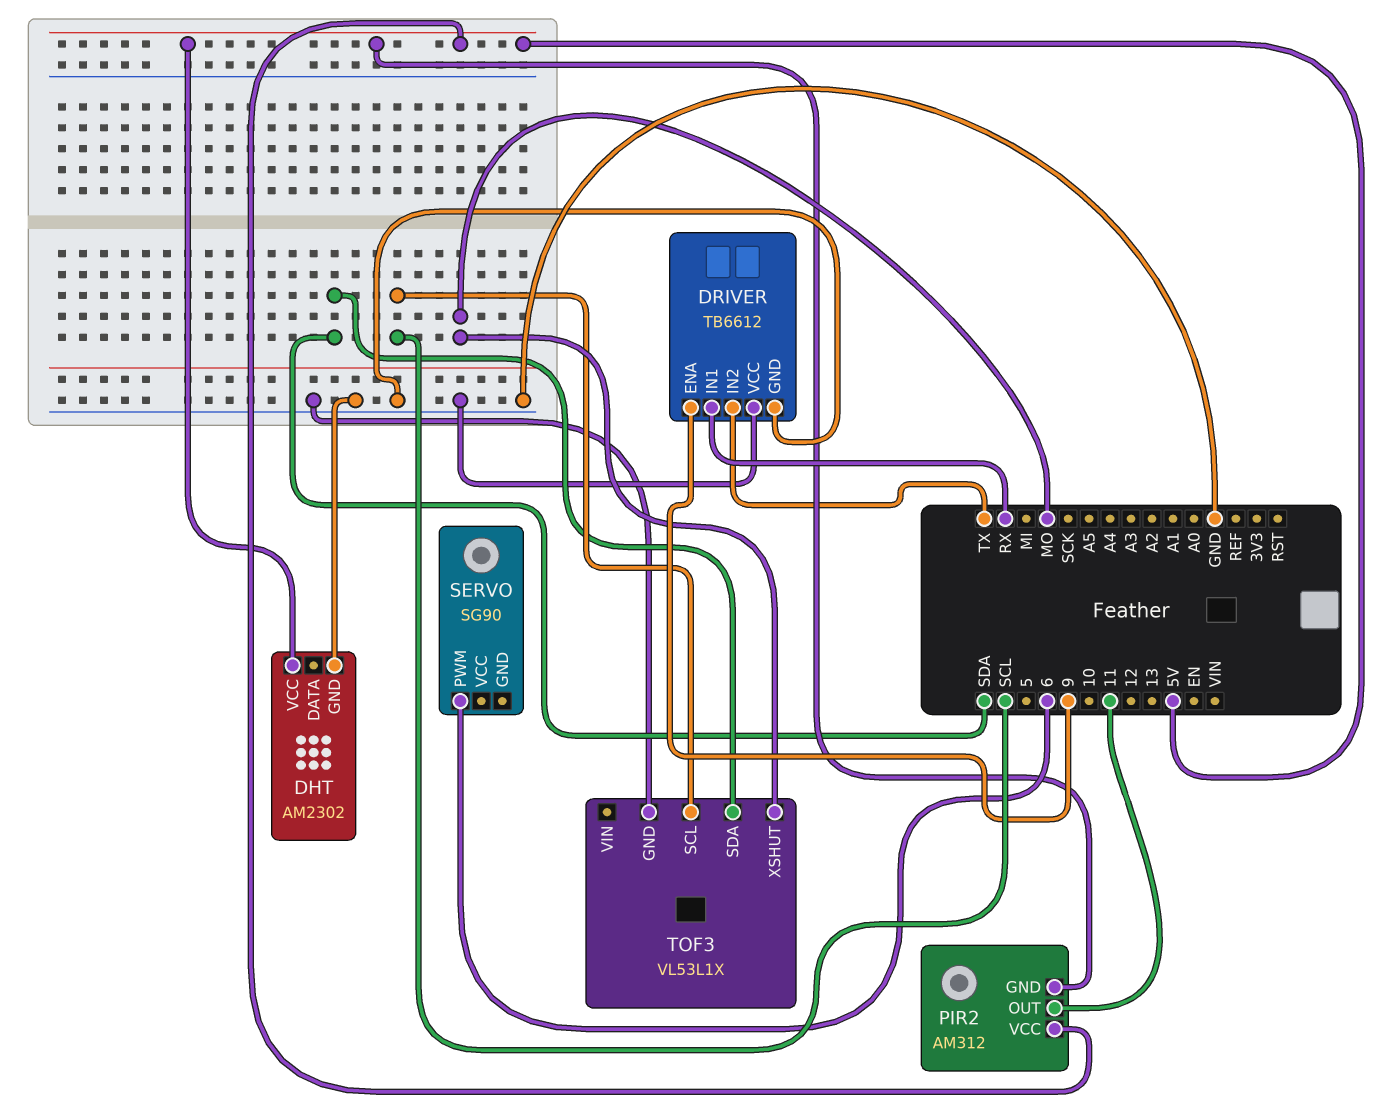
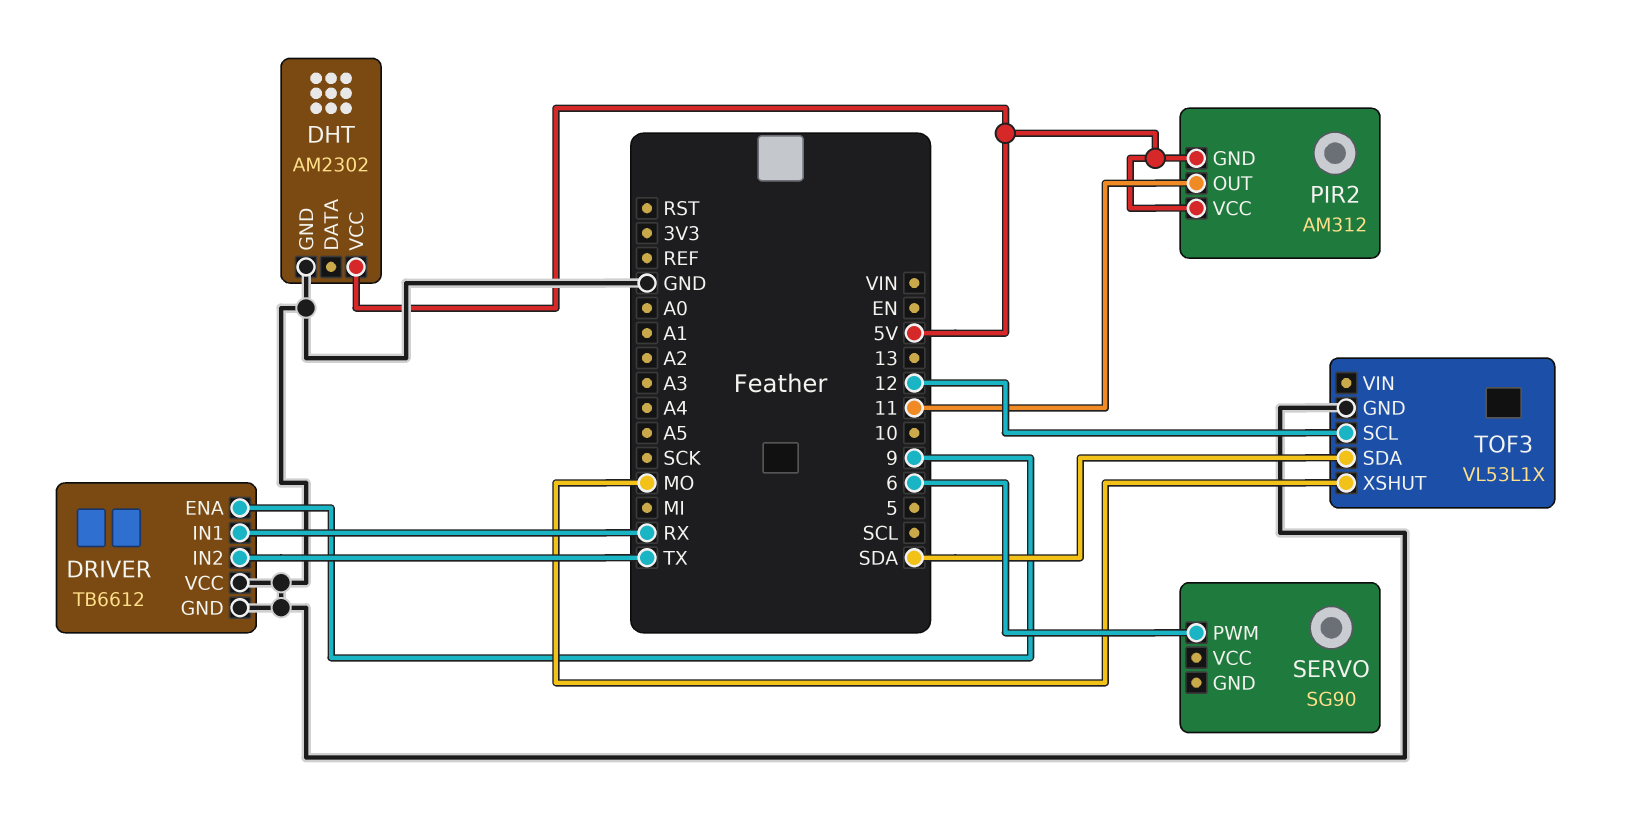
TOF3 pin SCL: SCL -> 12

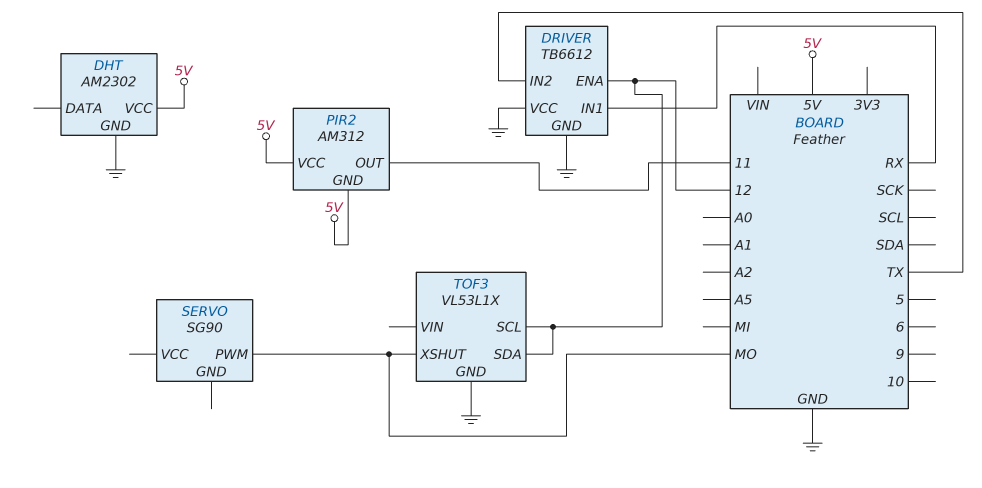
DRIVER pin ENA: 9 -> 12
SERVO pin PWM: 6 -> MO
TOF3 pin SDA: SDA -> 12

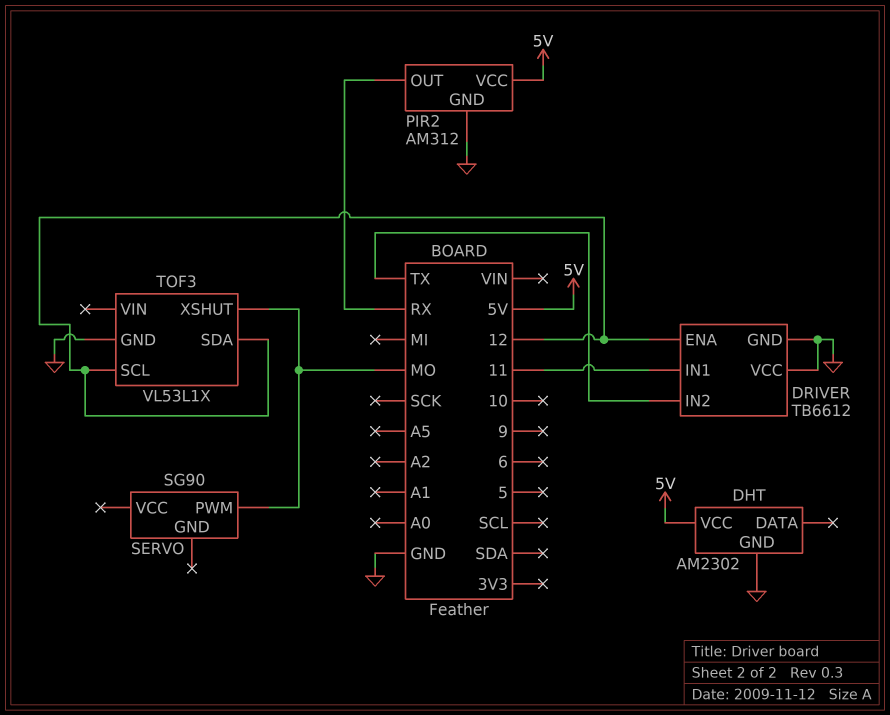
DRIVER pin IN1: RX -> 11
PIR2 pin GND: 5V -> GND
PIR2 pin OUT: 11 -> RX

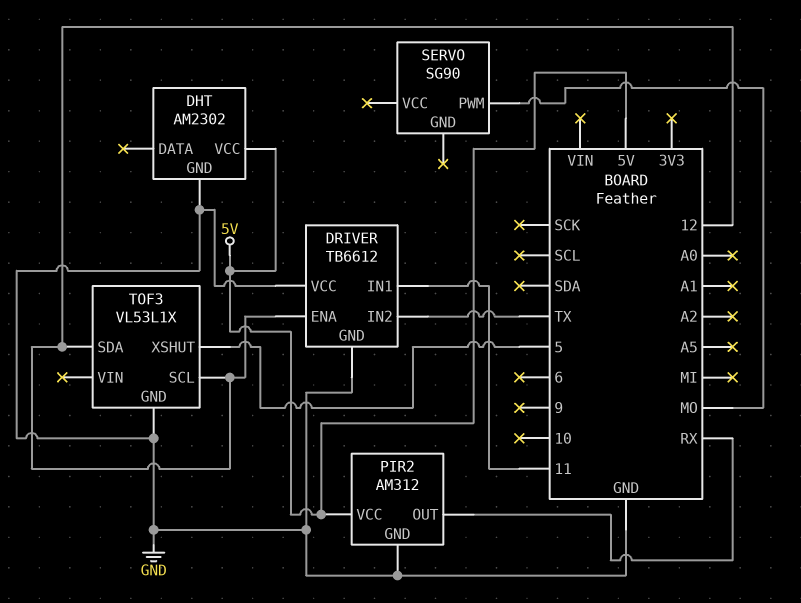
TOF3 pin XSHUT: MO -> 5

